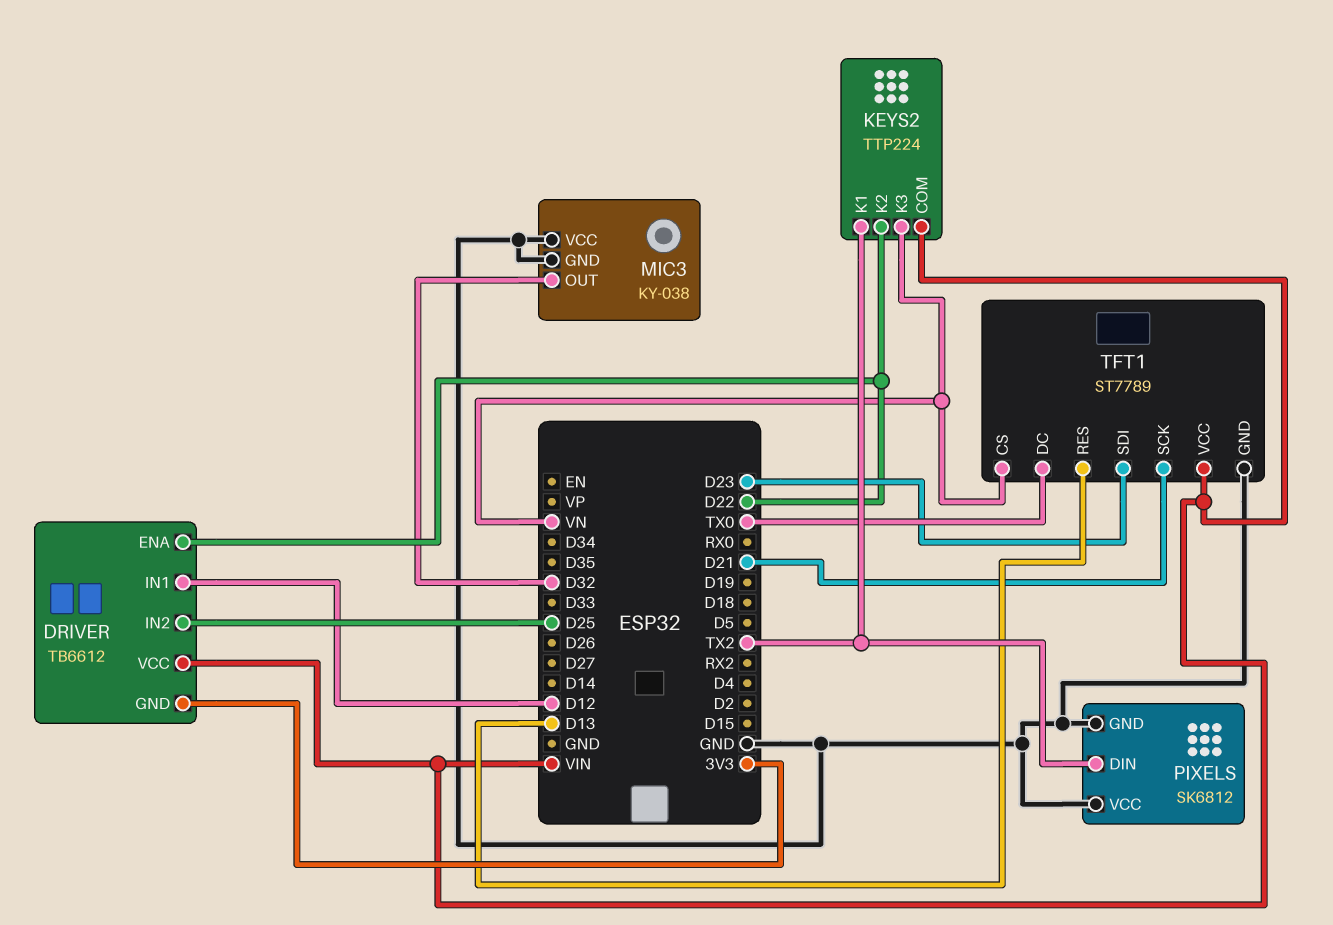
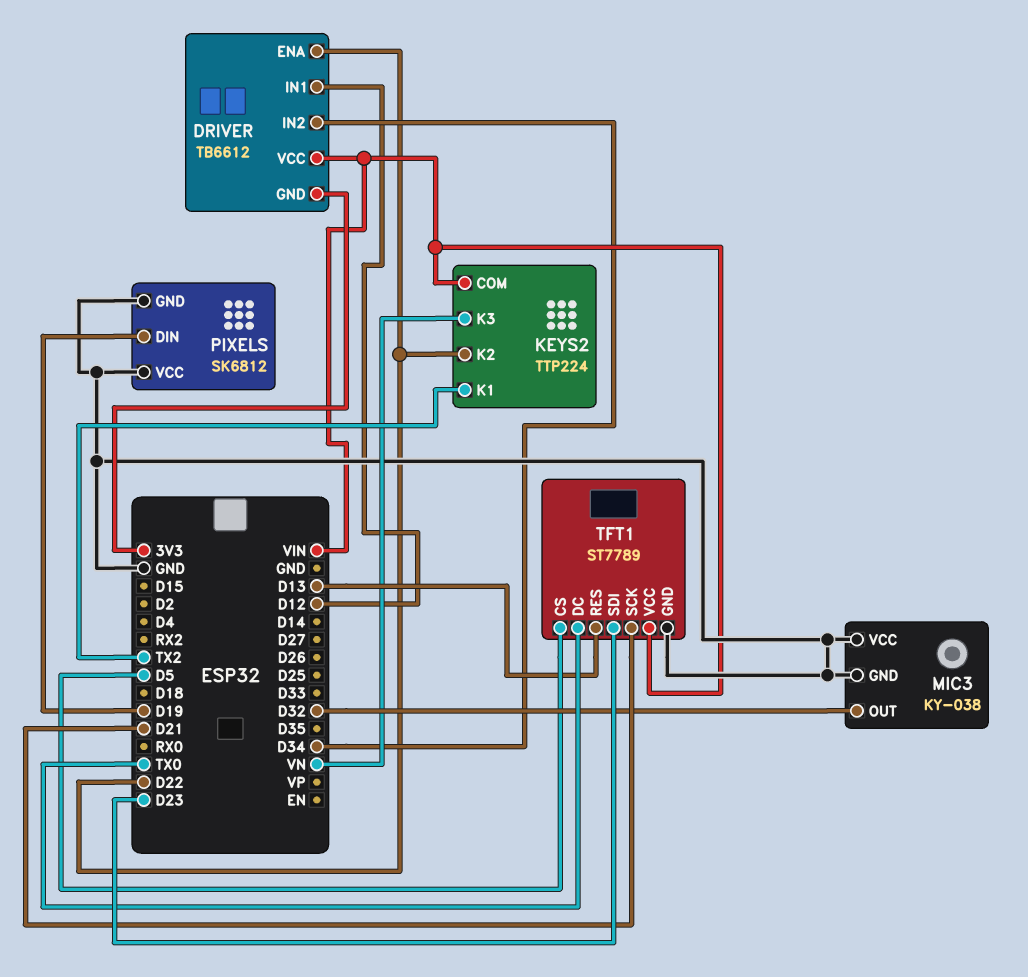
DRIVER pin IN2: D25 -> D34
PIXELS pin DIN: TX2 -> D19
TFT1 pin CS: VN -> D5

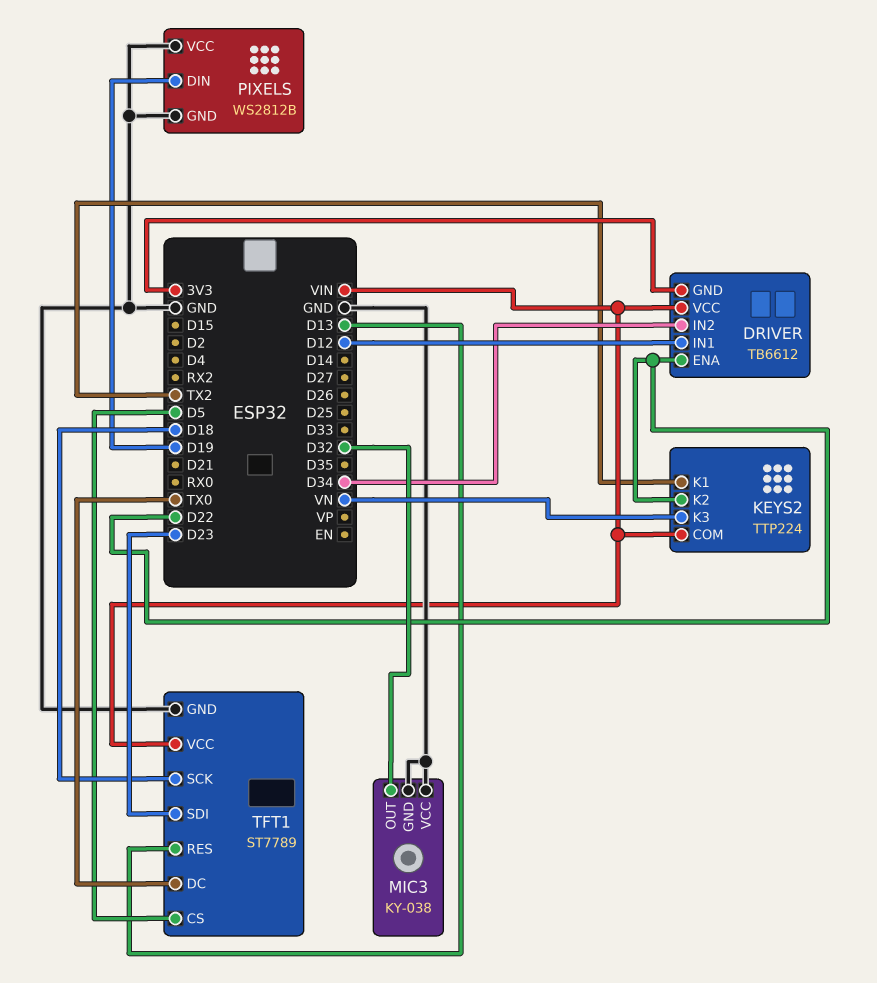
PIXELS: SK6812 -> WS2812B
TFT1 pin SCK: D21 -> D18

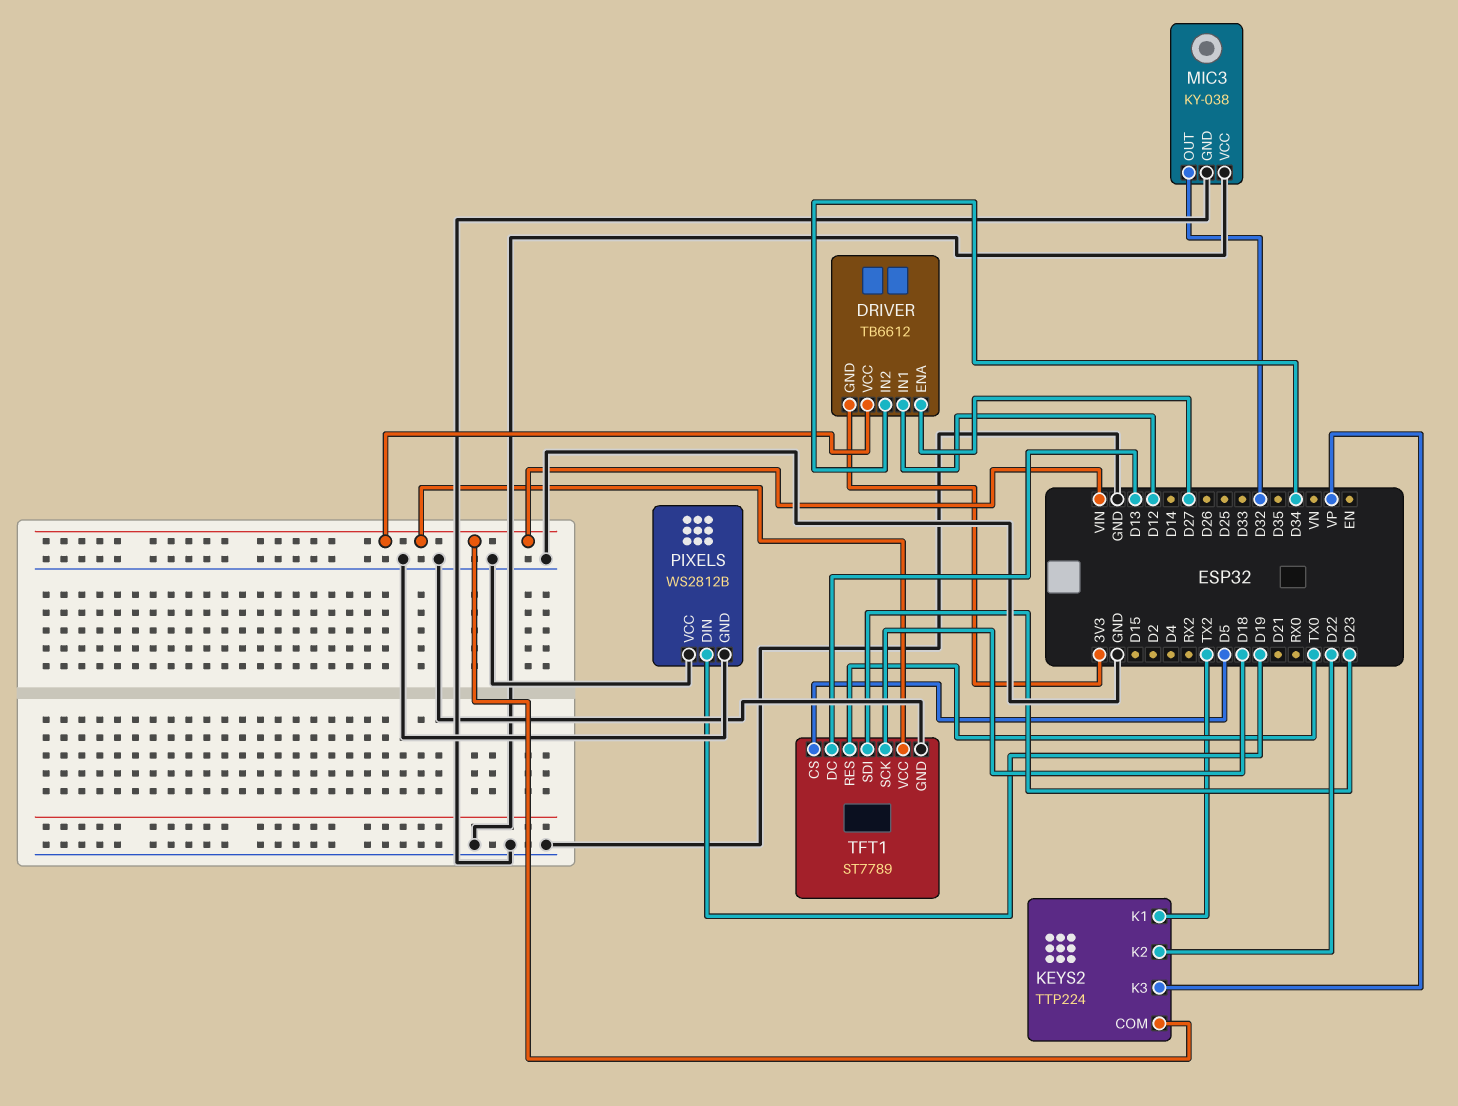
DRIVER pin ENA: D22 -> D27
KEYS2 pin K3: VN -> VP
TFT1 pin DC: TX0 -> D13
TFT1 pin RES: D13 -> TX0

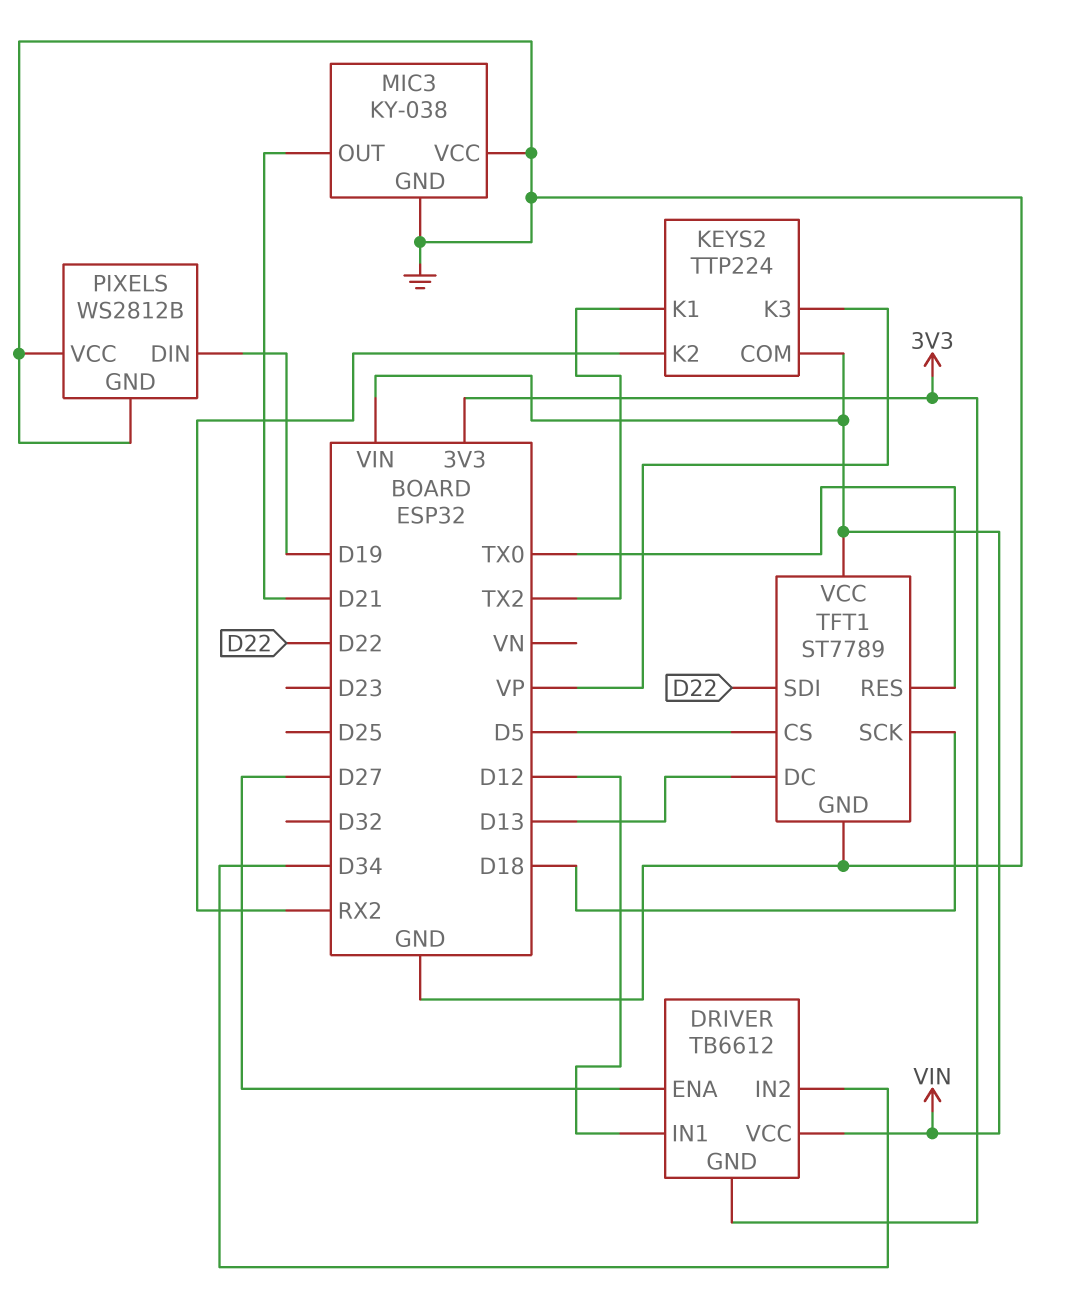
KEYS2 pin K2: D22 -> RX2
MIC3 pin OUT: D32 -> D21
TFT1 pin SDI: D23 -> D22

